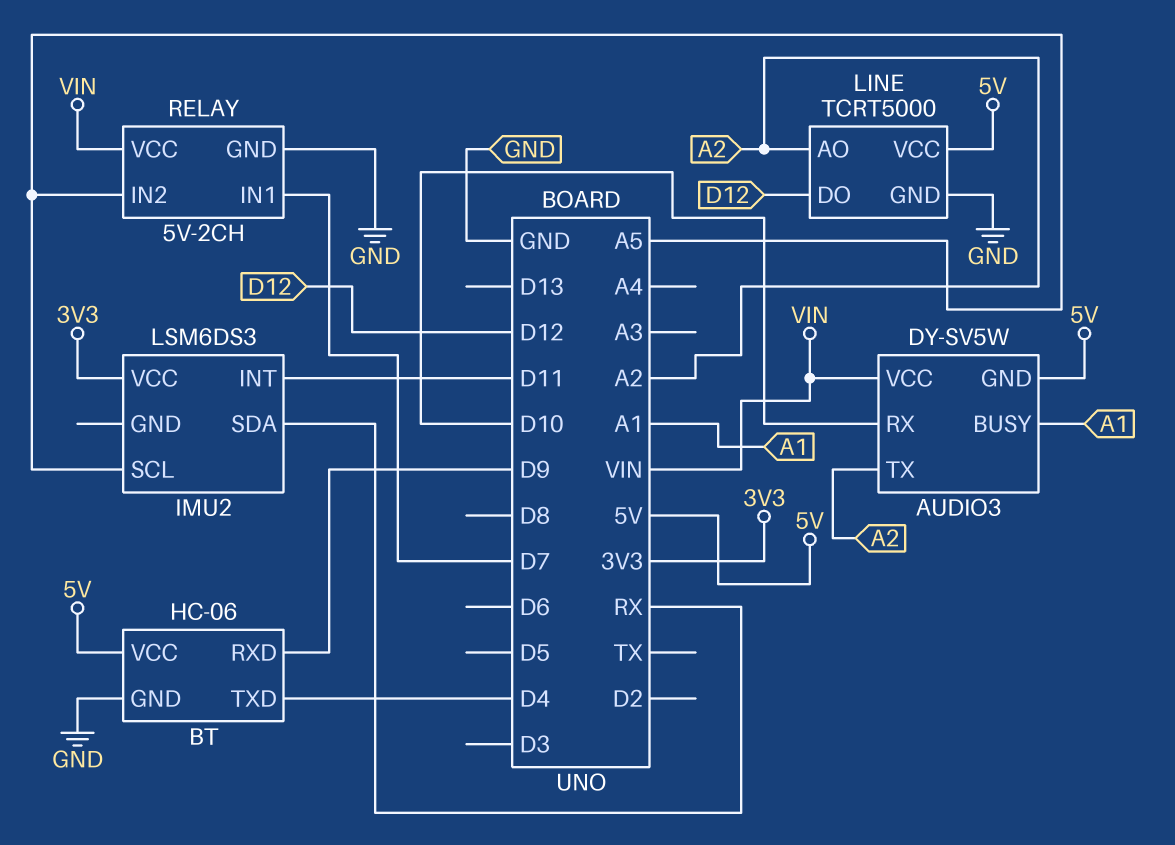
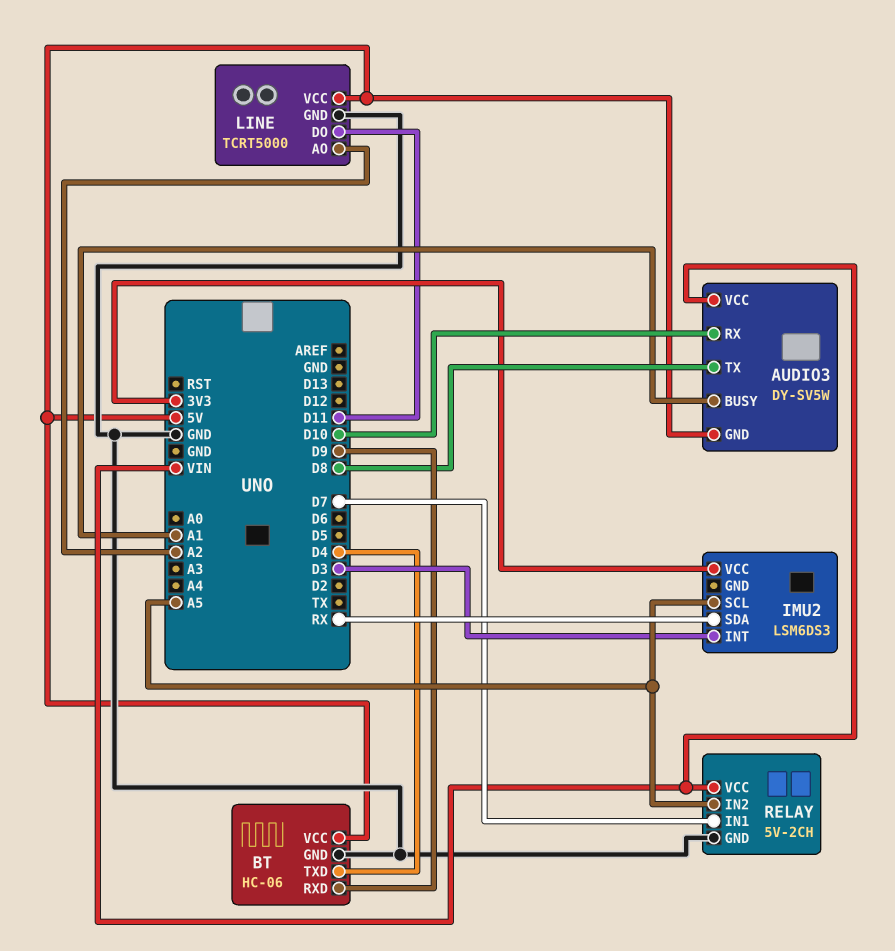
AUDIO3 pin TX: A2 -> D8
IMU2 pin INT: D11 -> D3
LINE pin DO: D12 -> D11

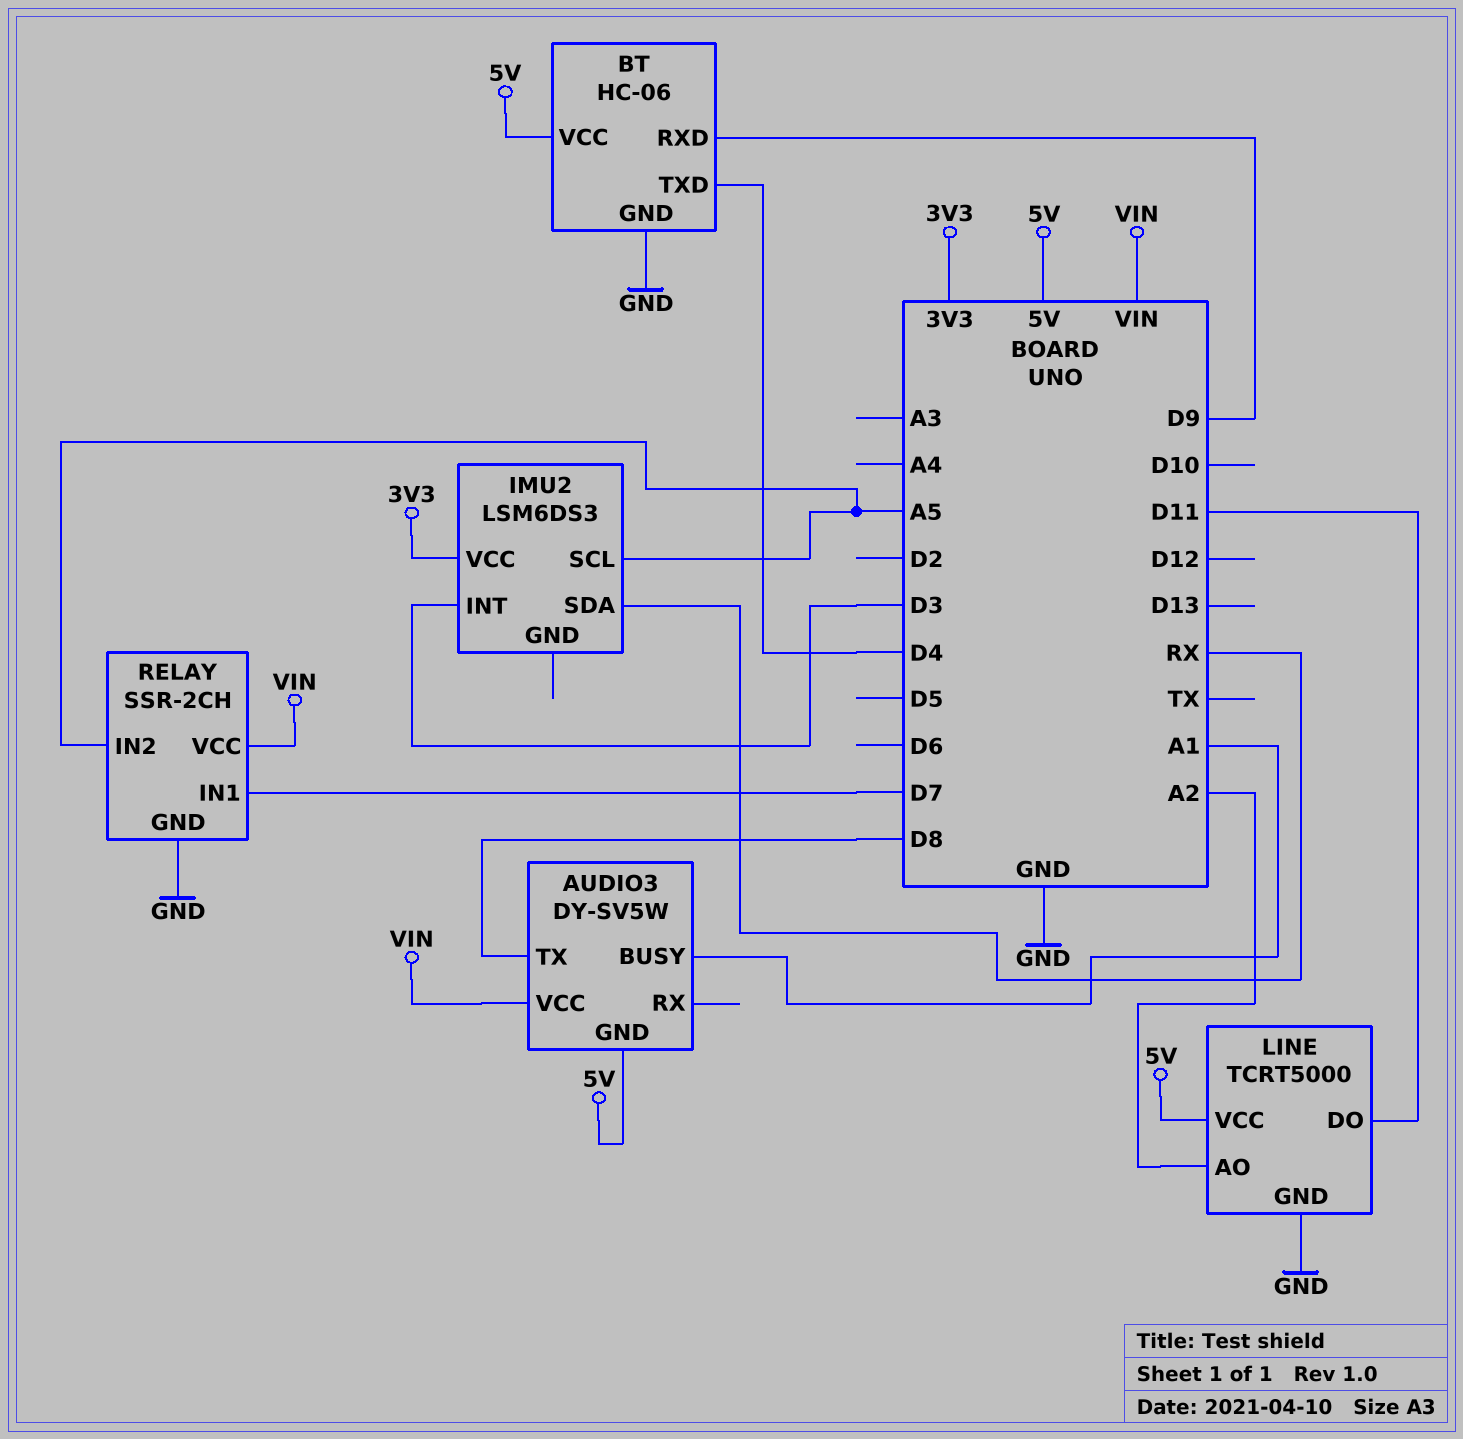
AUDIO3 pin RX: D10 -> none
RELAY: 5V-2CH -> SSR-2CH

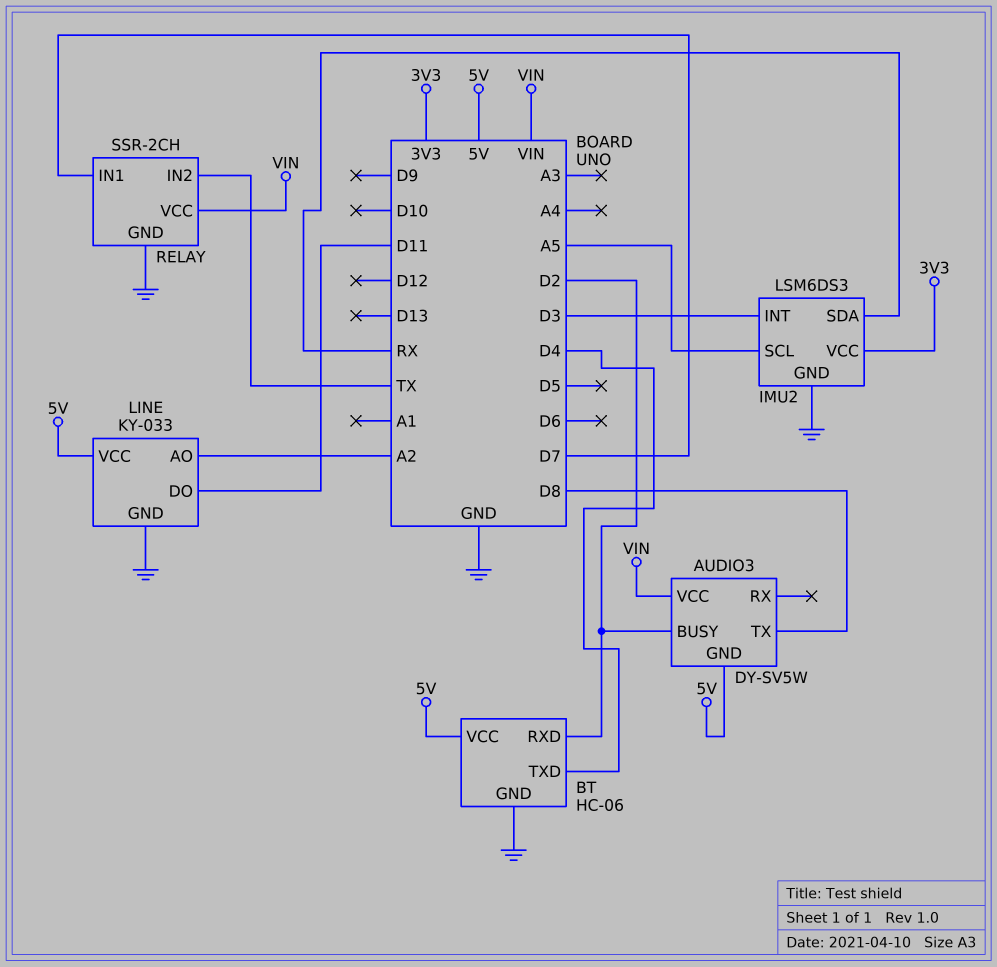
AUDIO3 pin BUSY: A1 -> D2
BT pin RXD: D9 -> D2
IMU2 pin GND: none -> GND
LINE: TCRT5000 -> KY-033
RELAY pin IN2: A5 -> TX

